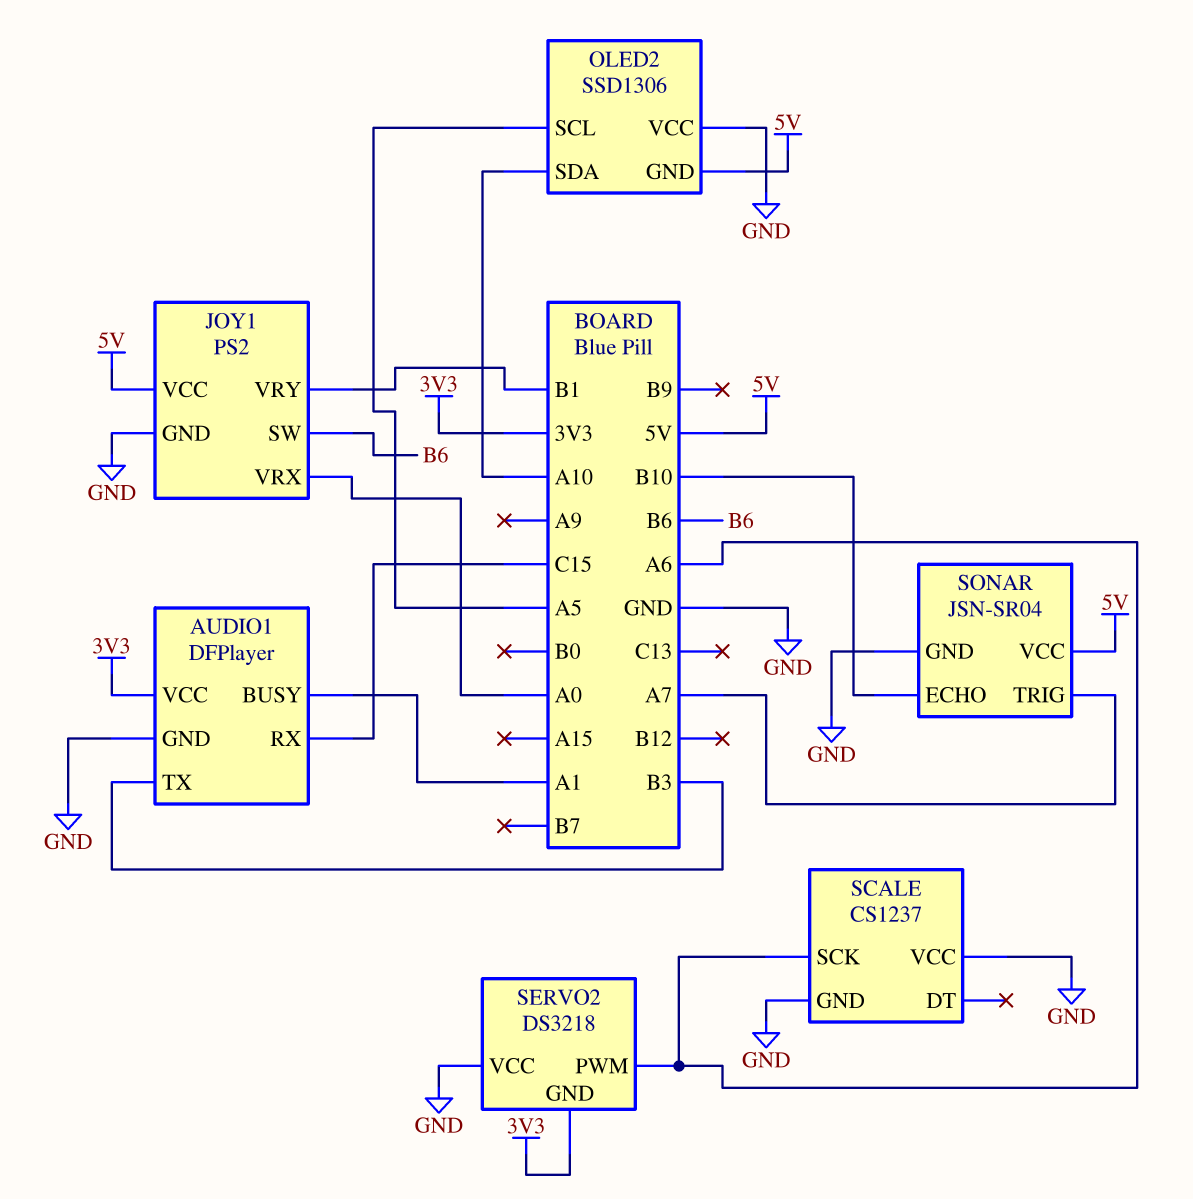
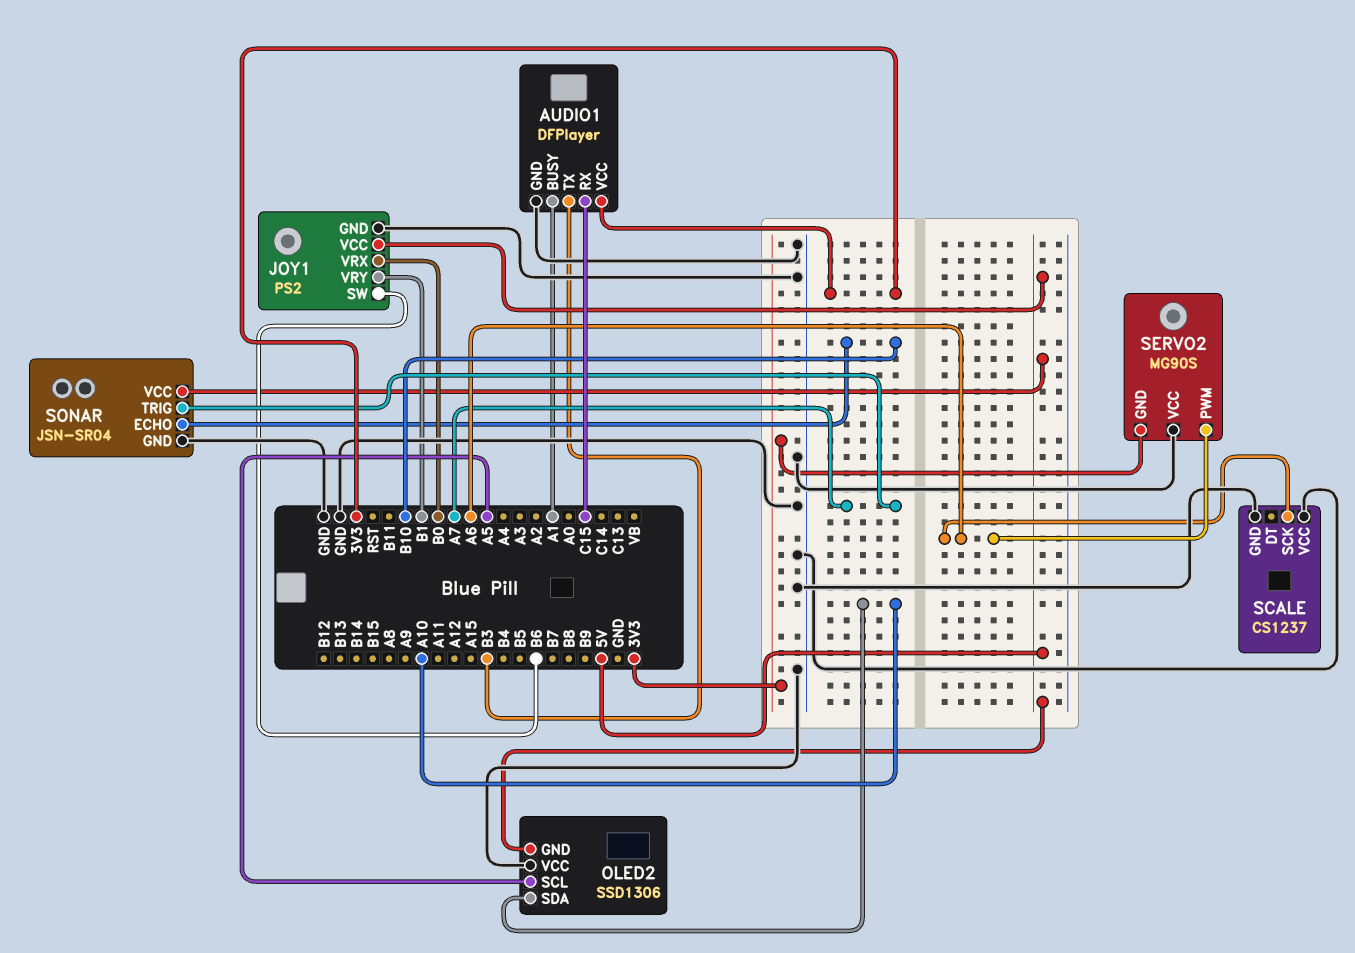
JOY1 pin VRX: A0 -> B0
SERVO2: DS3218 -> MG90S

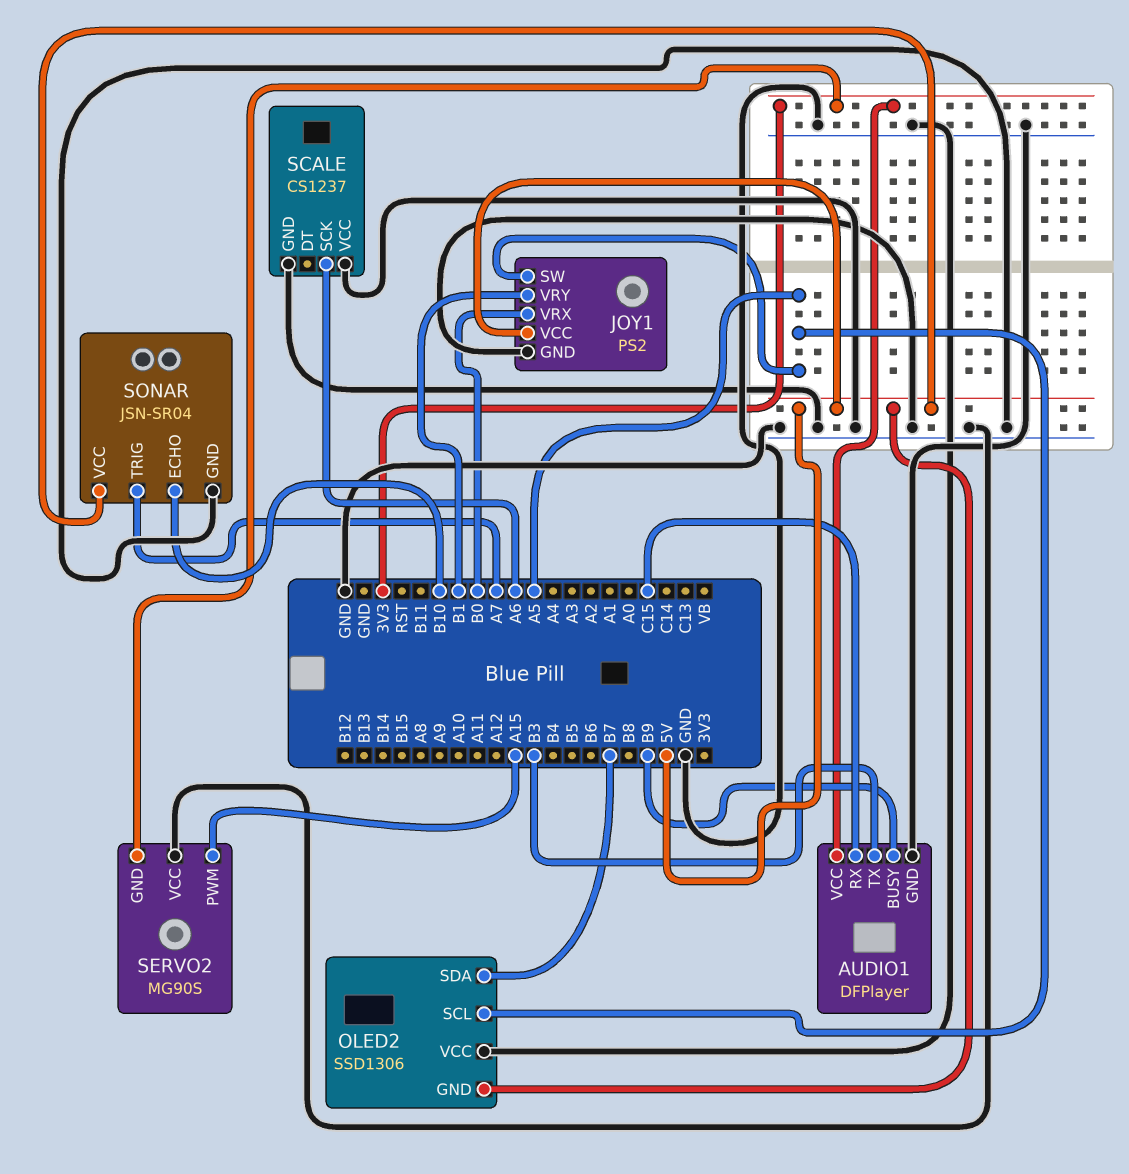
AUDIO1 pin BUSY: A1 -> B9
JOY1 pin SW: B6 -> A5
OLED2 pin SDA: A10 -> B7
SERVO2 pin PWM: A6 -> A15

